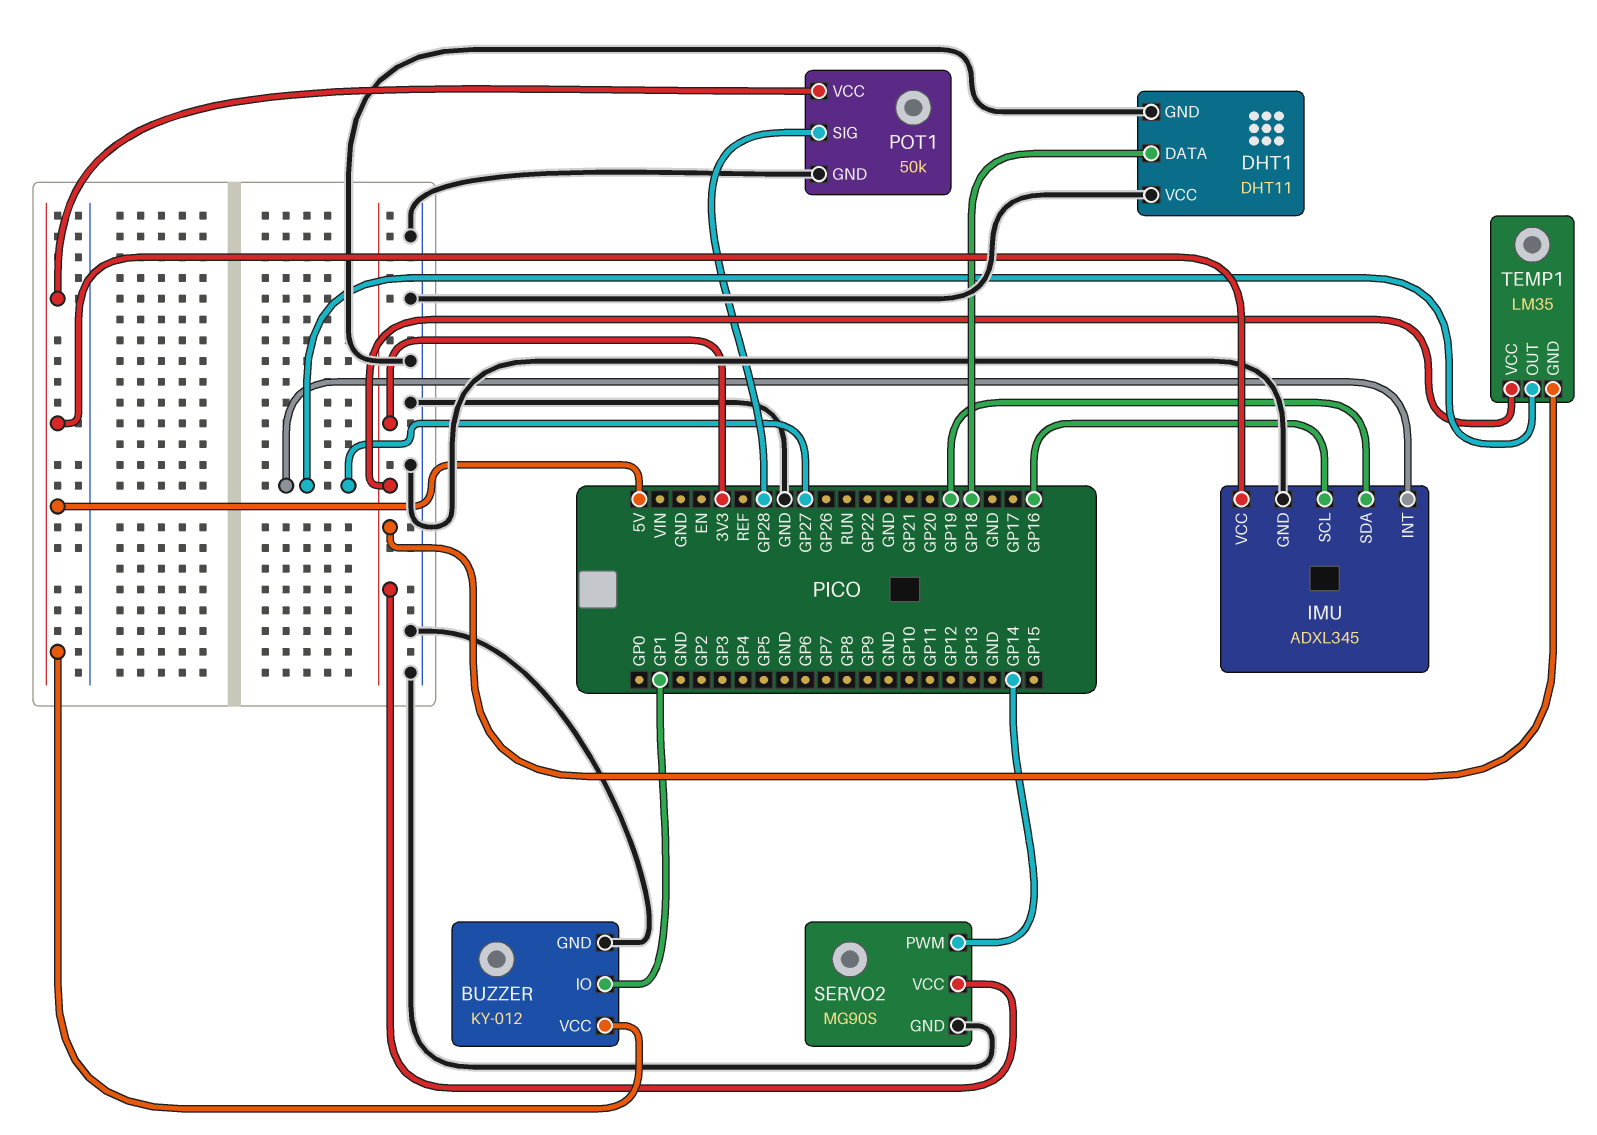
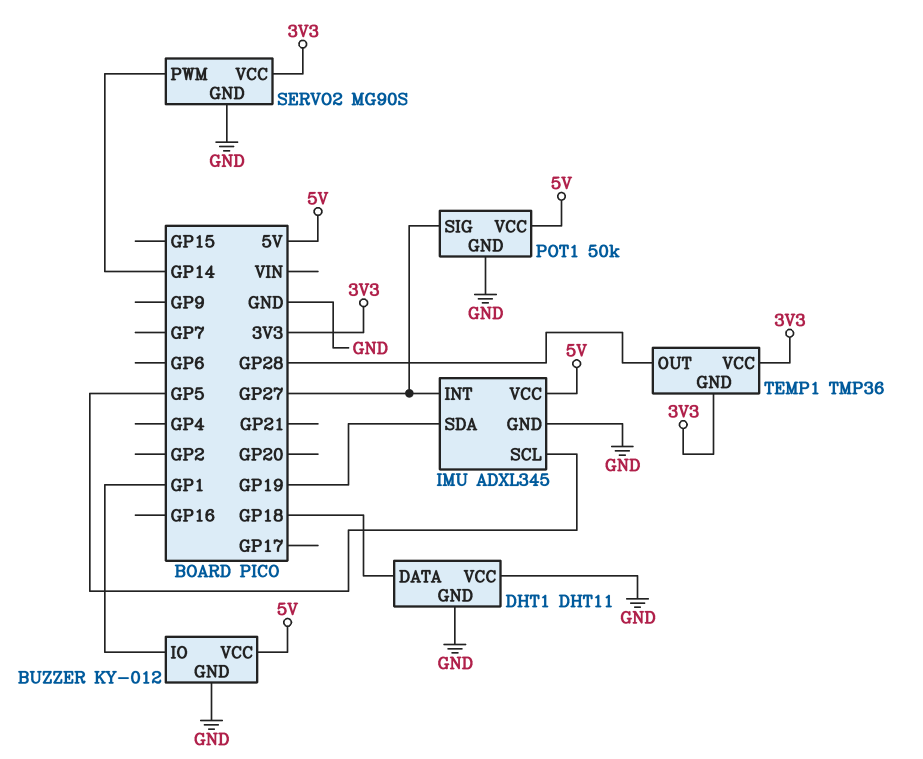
IMU pin SCL: GP16 -> GP5
POT1 pin SIG: GP28 -> GP27
TEMP1: LM35 -> TMP36
TEMP1 pin OUT: GP27 -> GP28

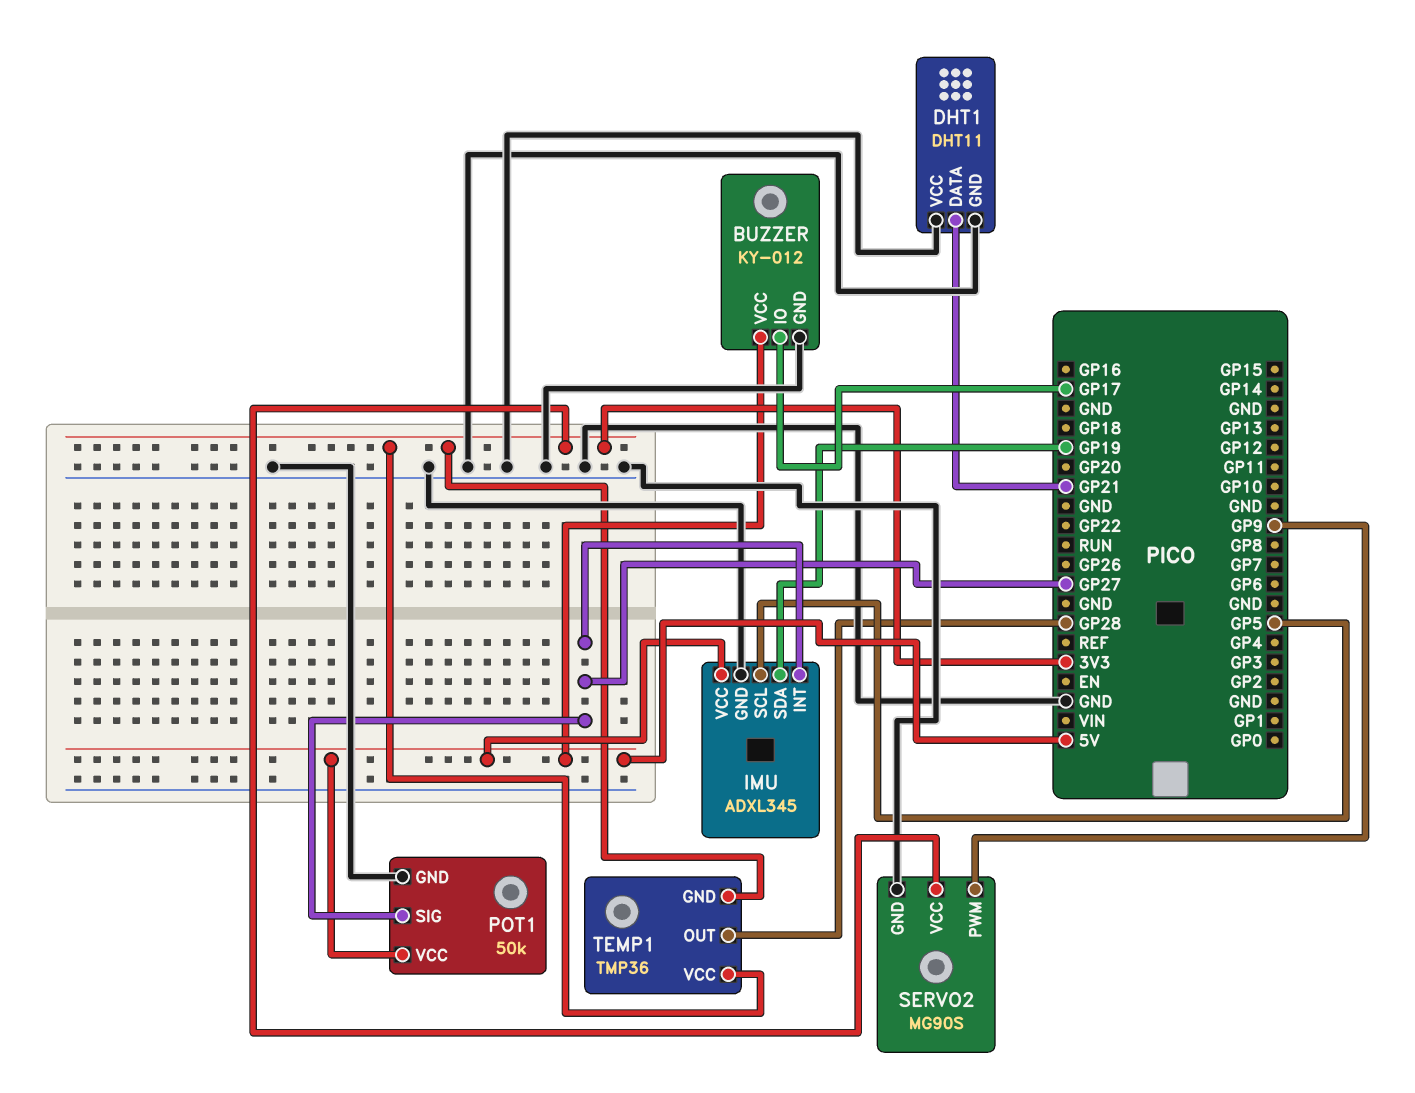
BUZZER pin IO: GP1 -> GP17
DHT1 pin DATA: GP18 -> GP21
SERVO2 pin PWM: GP14 -> GP9

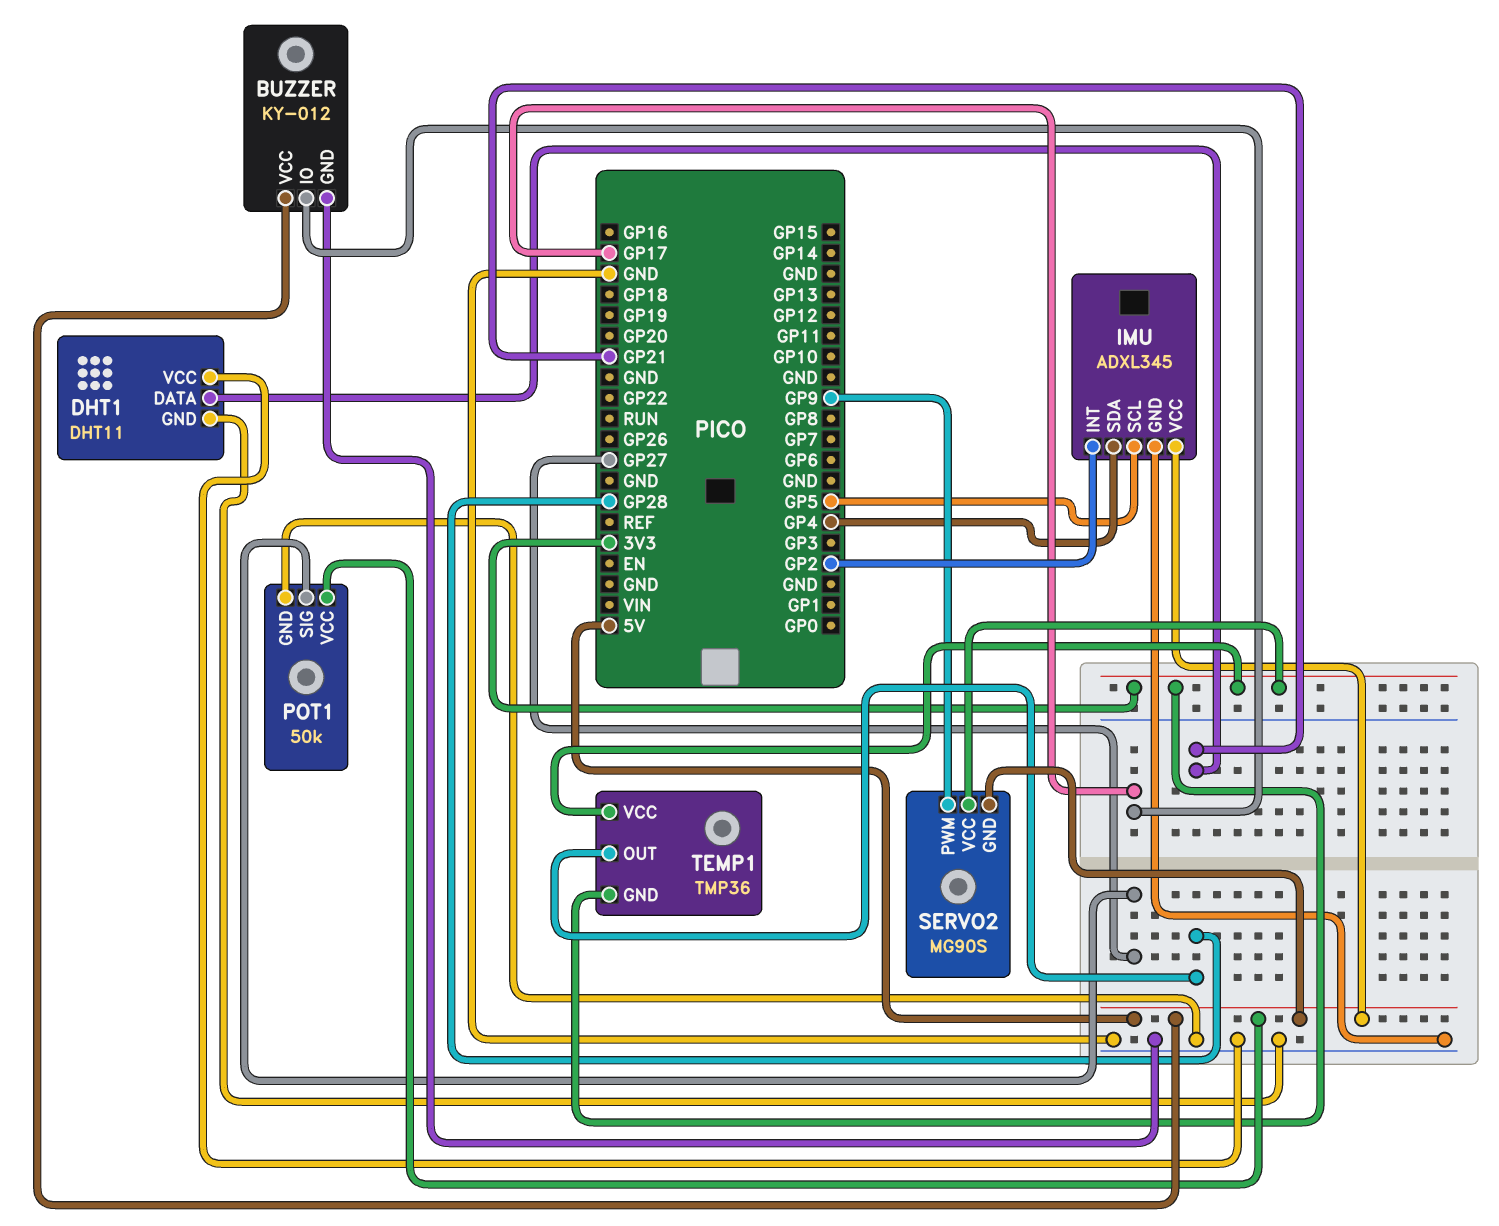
IMU pin INT: GP27 -> GP2
IMU pin SDA: GP19 -> GP4
SERVO2 pin GND: GND -> 5V

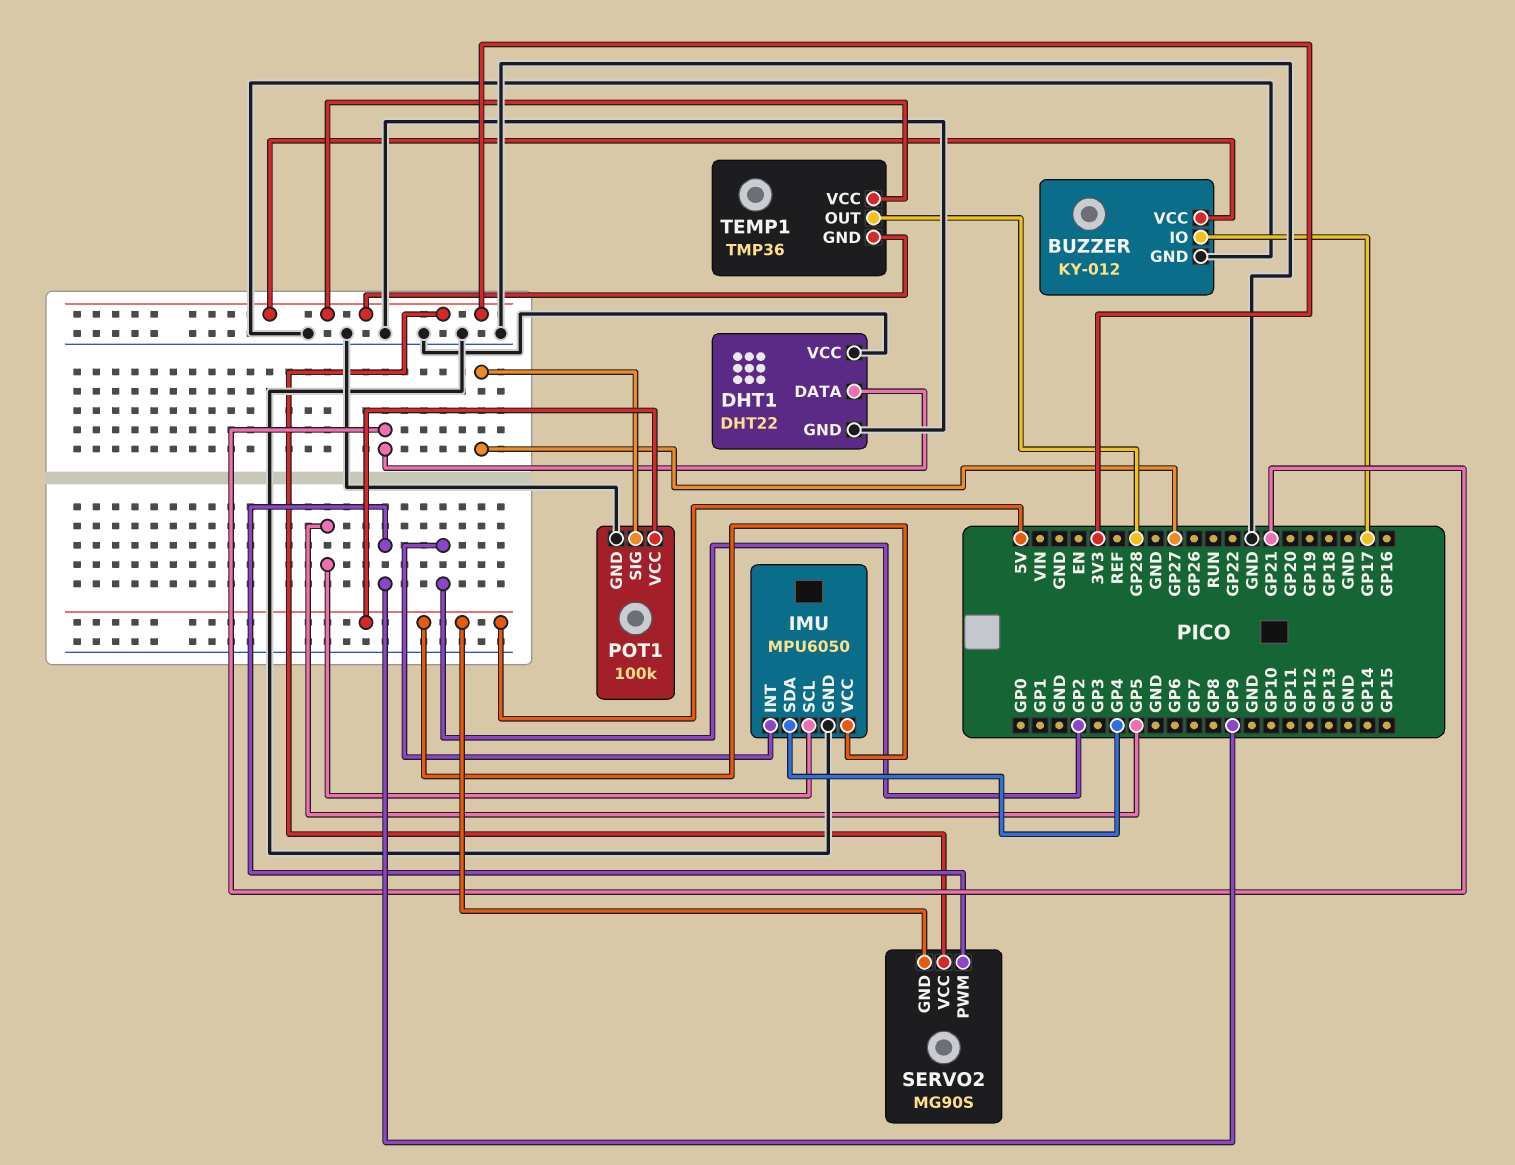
BUZZER pin VCC: 5V -> 3V3
DHT1: DHT11 -> DHT22
IMU: ADXL345 -> MPU6050
POT1: 50k -> 100k

